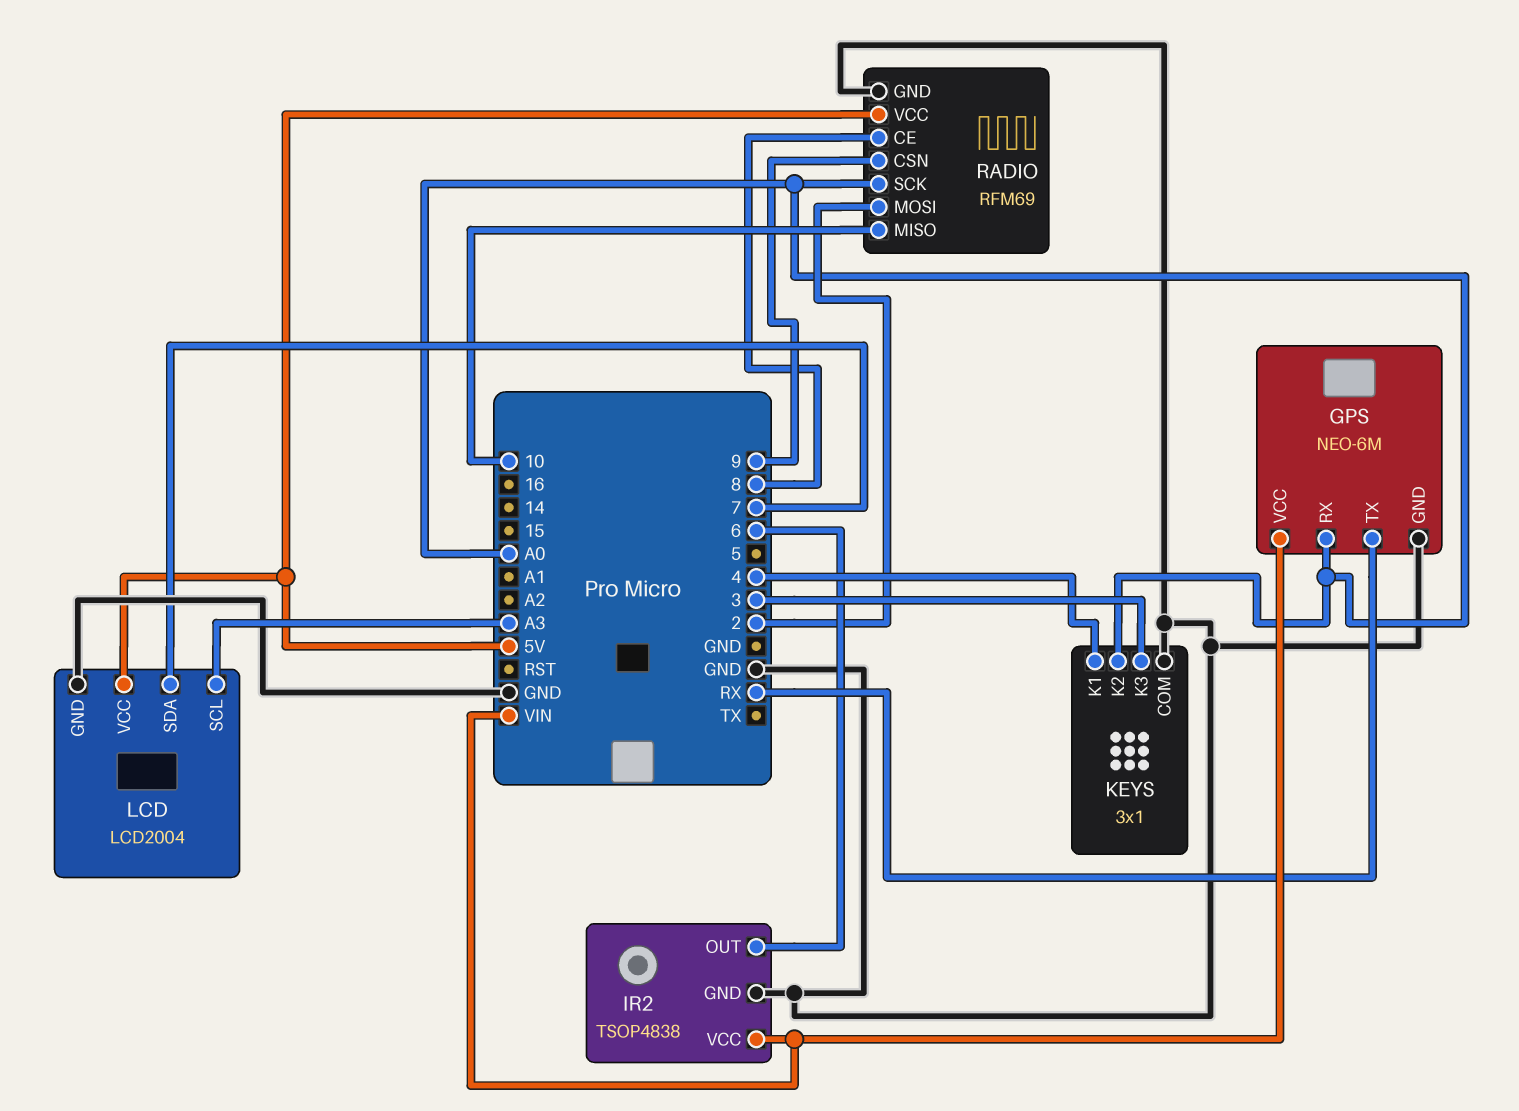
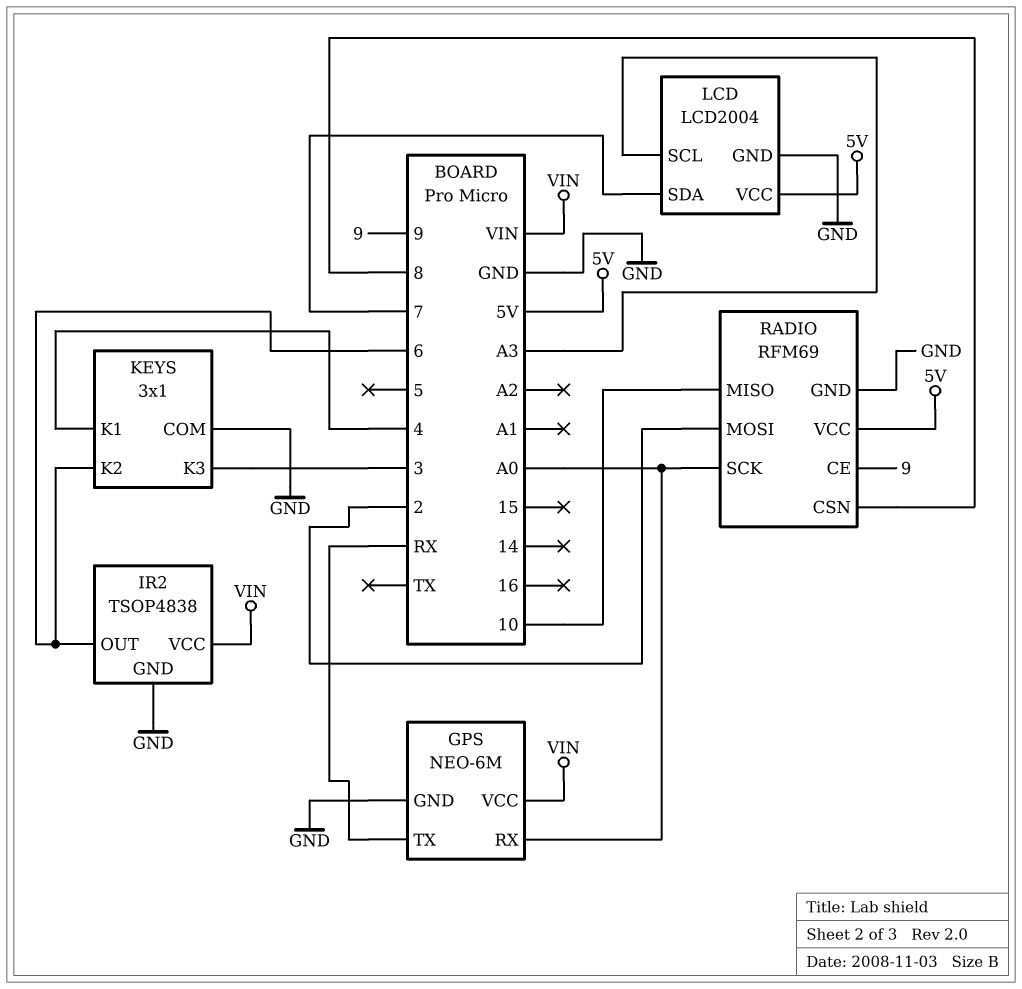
KEYS pin K2: A0 -> 6
RADIO pin CE: 8 -> 9
RADIO pin CSN: 9 -> 8

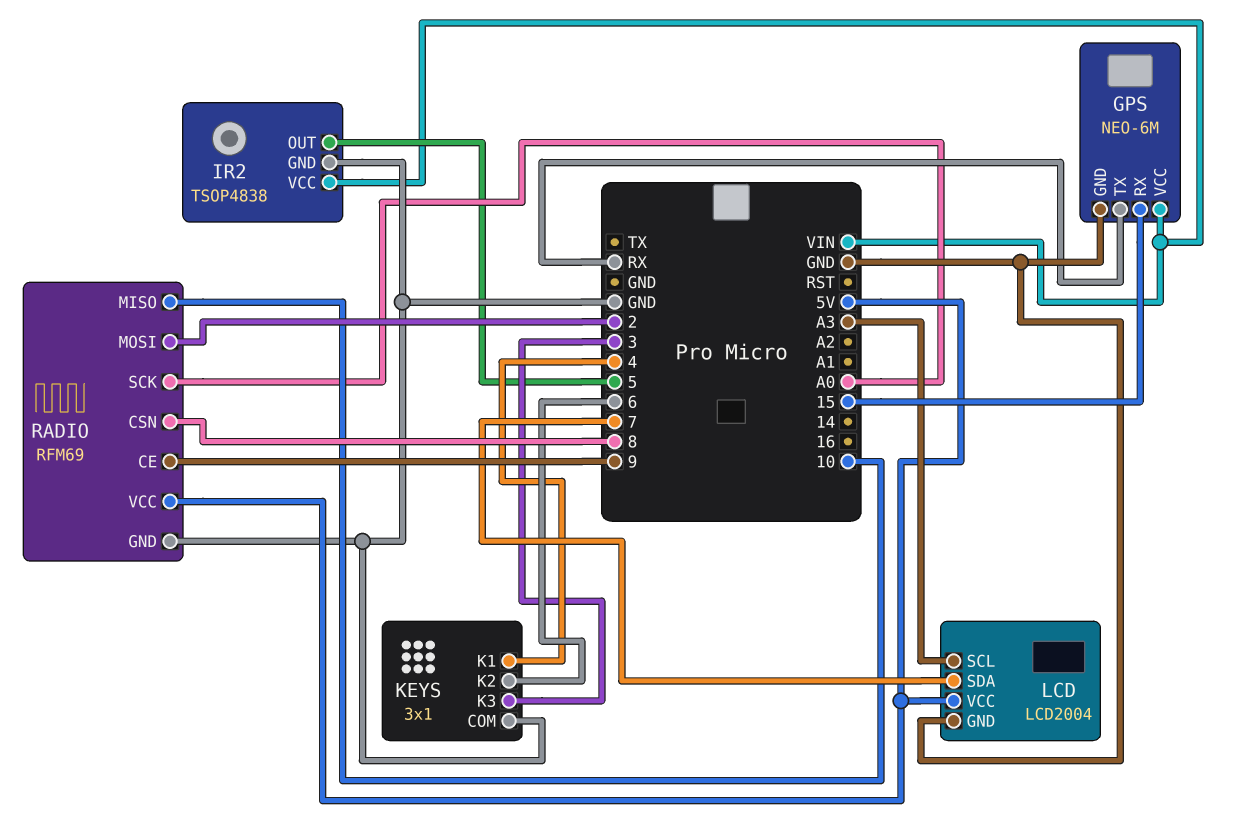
GPS pin RX: A0 -> 15
IR2 pin OUT: 6 -> 5

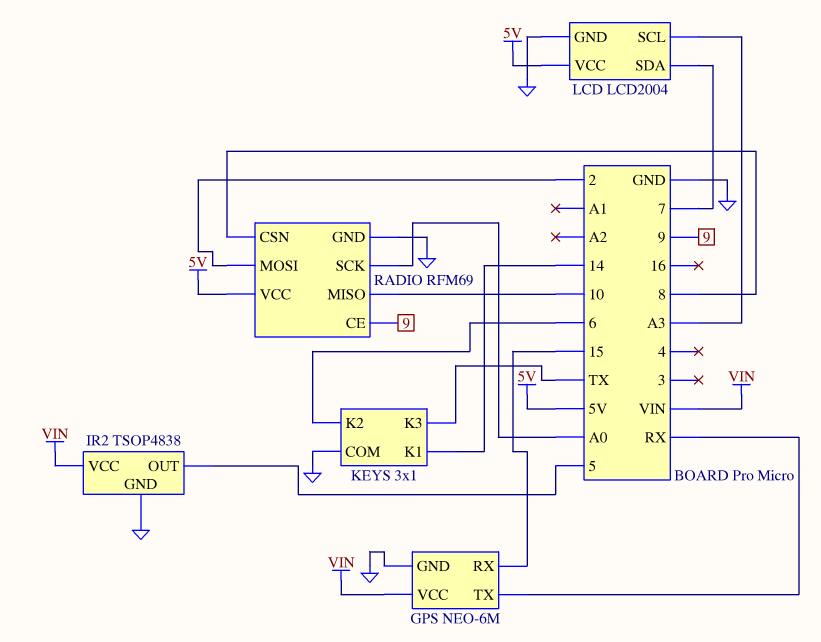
KEYS pin K1: 4 -> 14
KEYS pin K3: 3 -> TX

